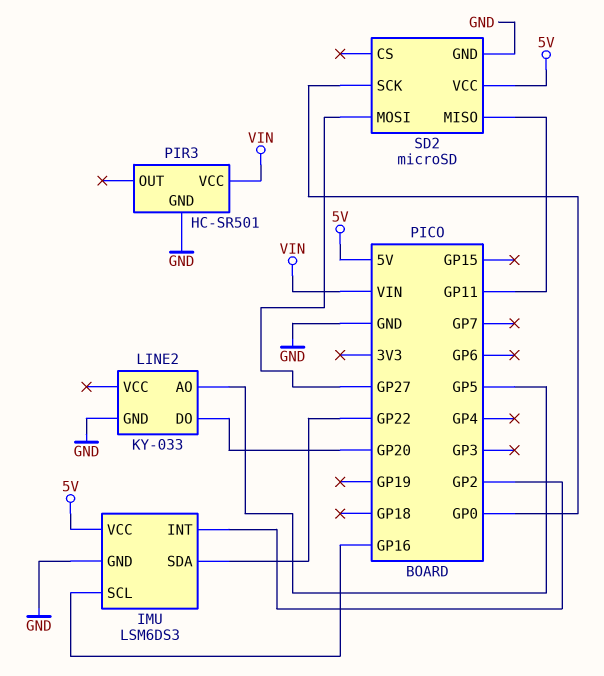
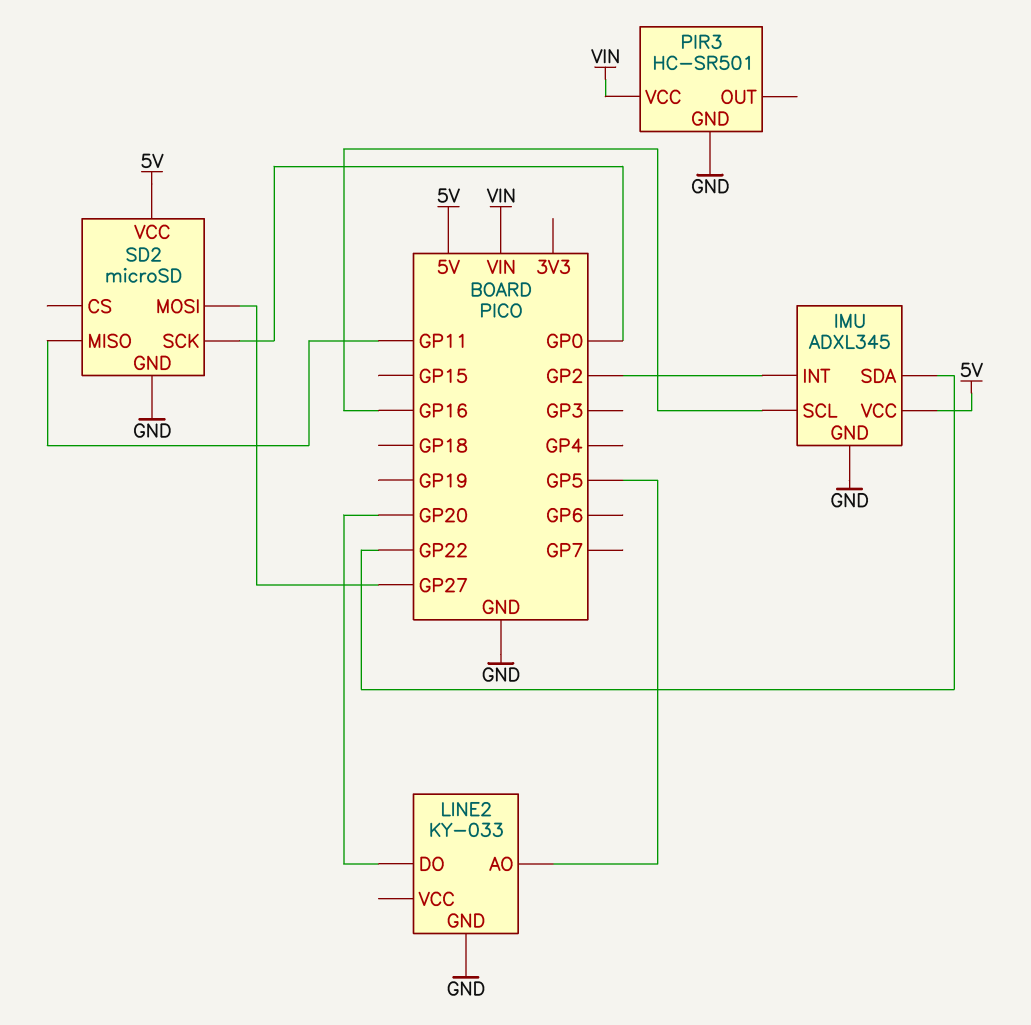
IMU: LSM6DS3 -> ADXL345

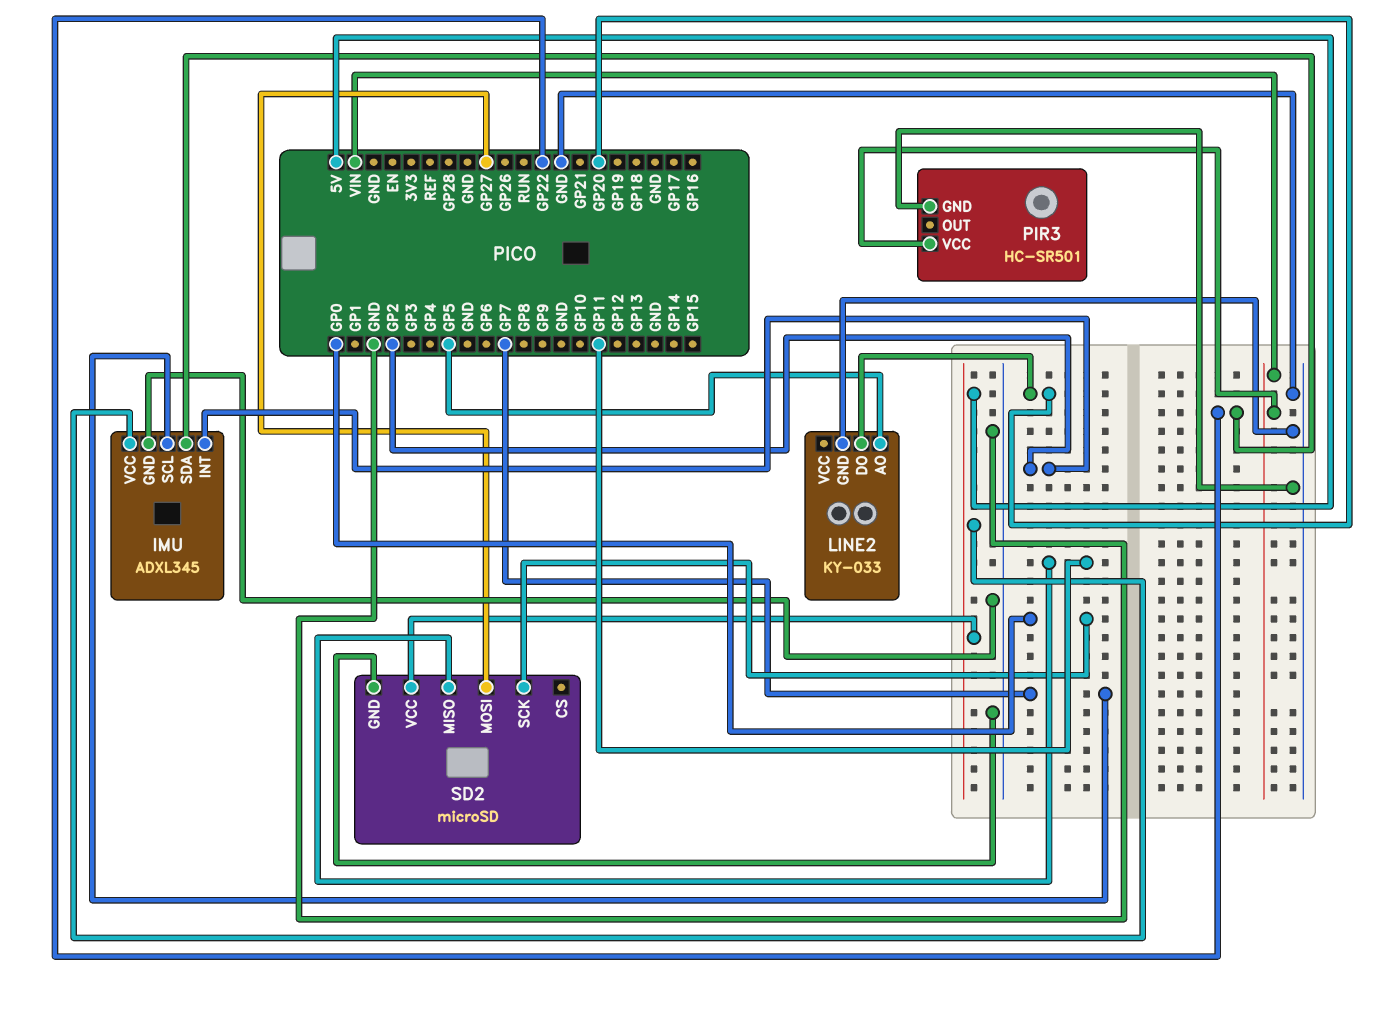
IMU pin SCL: GP16 -> GP7

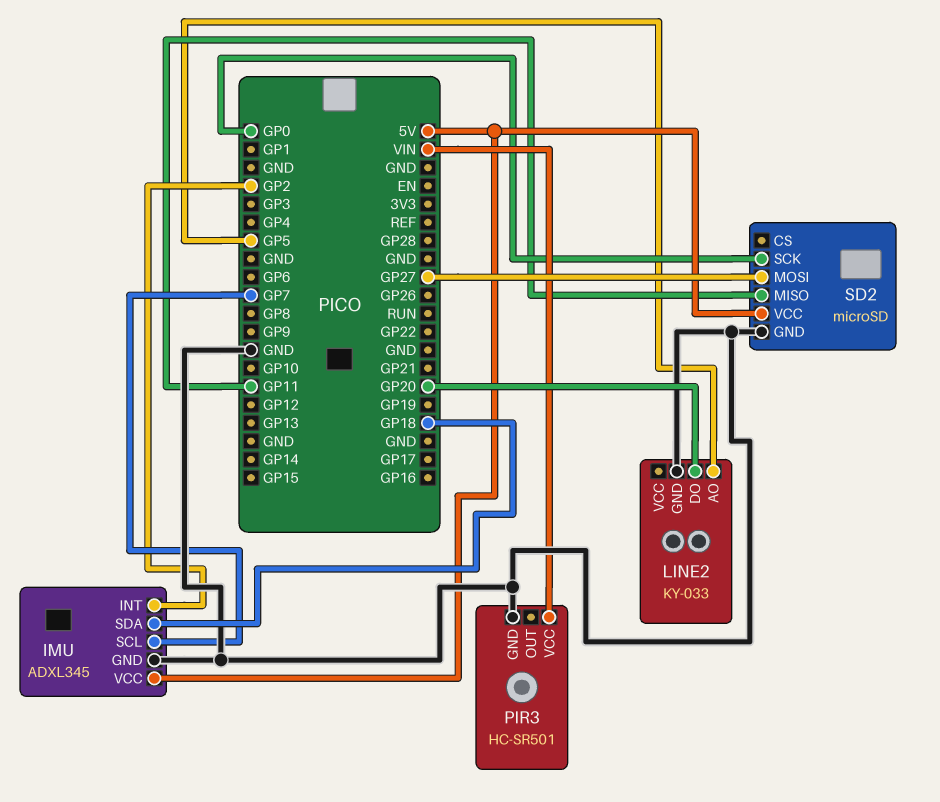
IMU pin SDA: GP22 -> GP18

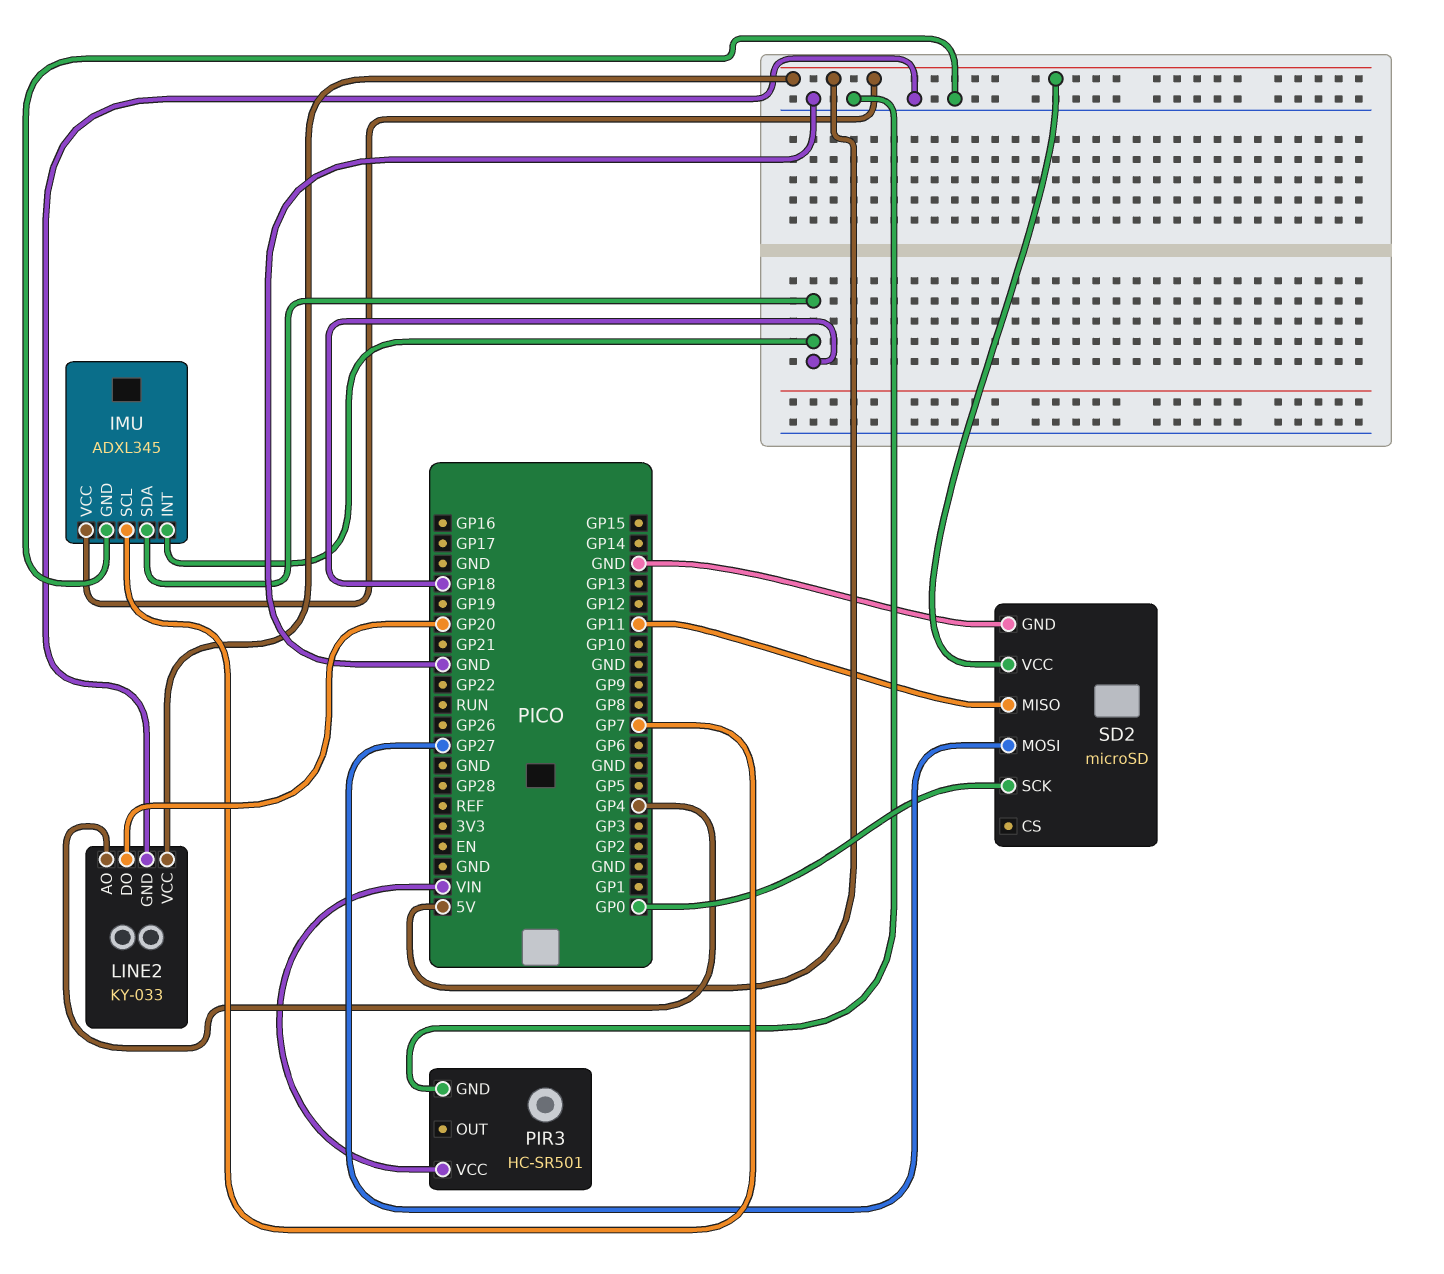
IMU pin INT: GP2 -> GP18
LINE2 pin AO: GP5 -> GP4
LINE2 pin VCC: none -> 5V

